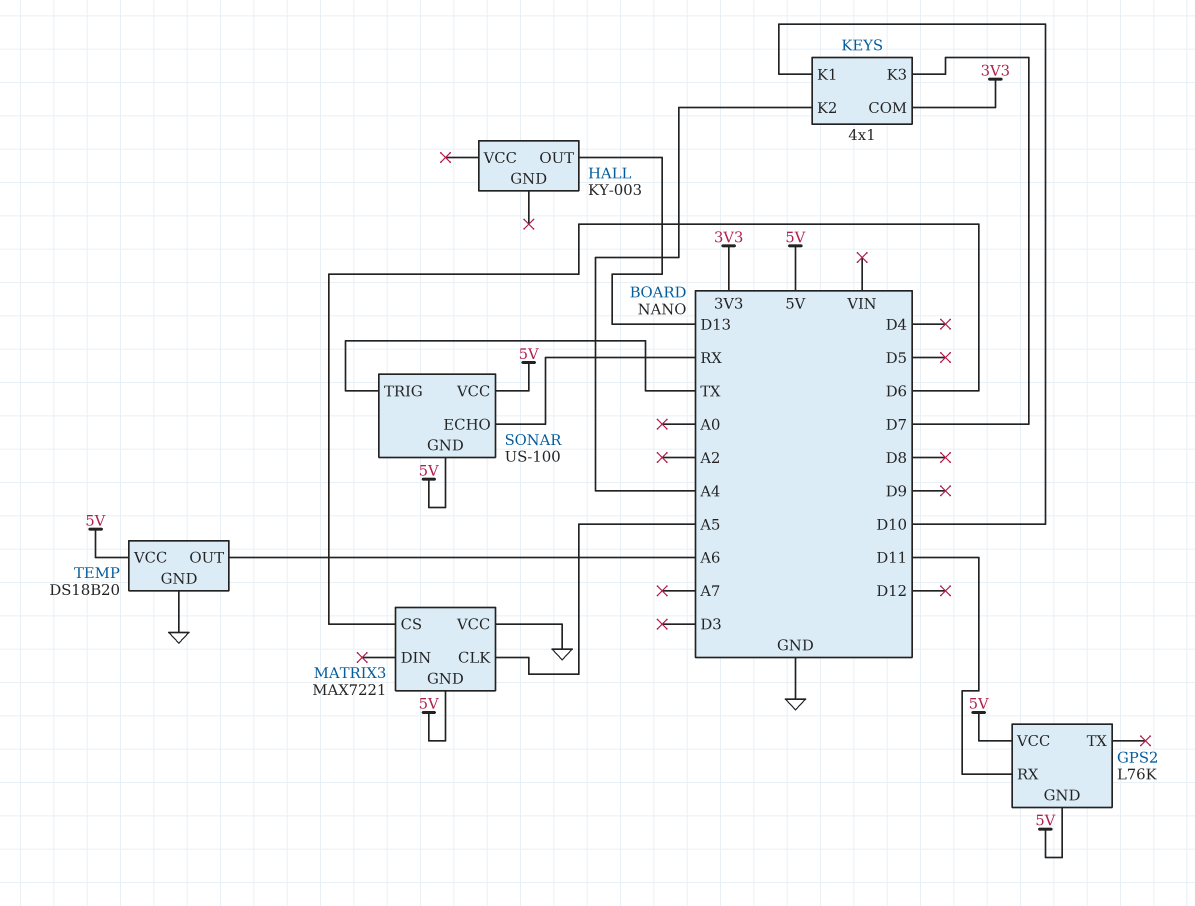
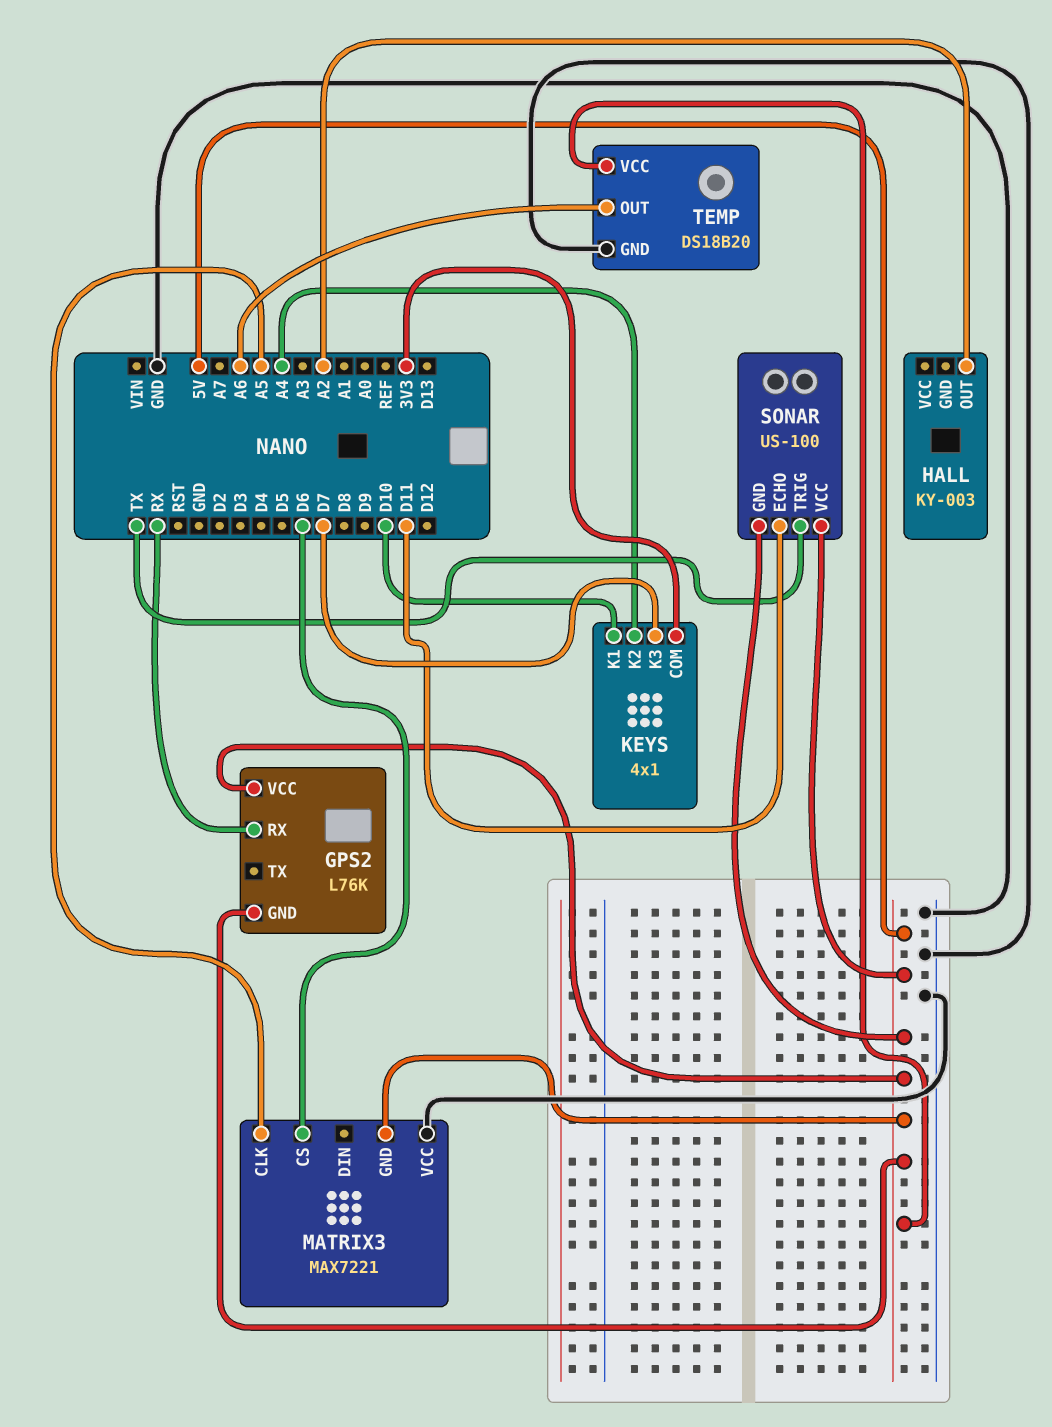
GPS2 pin RX: D11 -> RX
HALL pin OUT: D13 -> A2
SONAR pin ECHO: RX -> D11

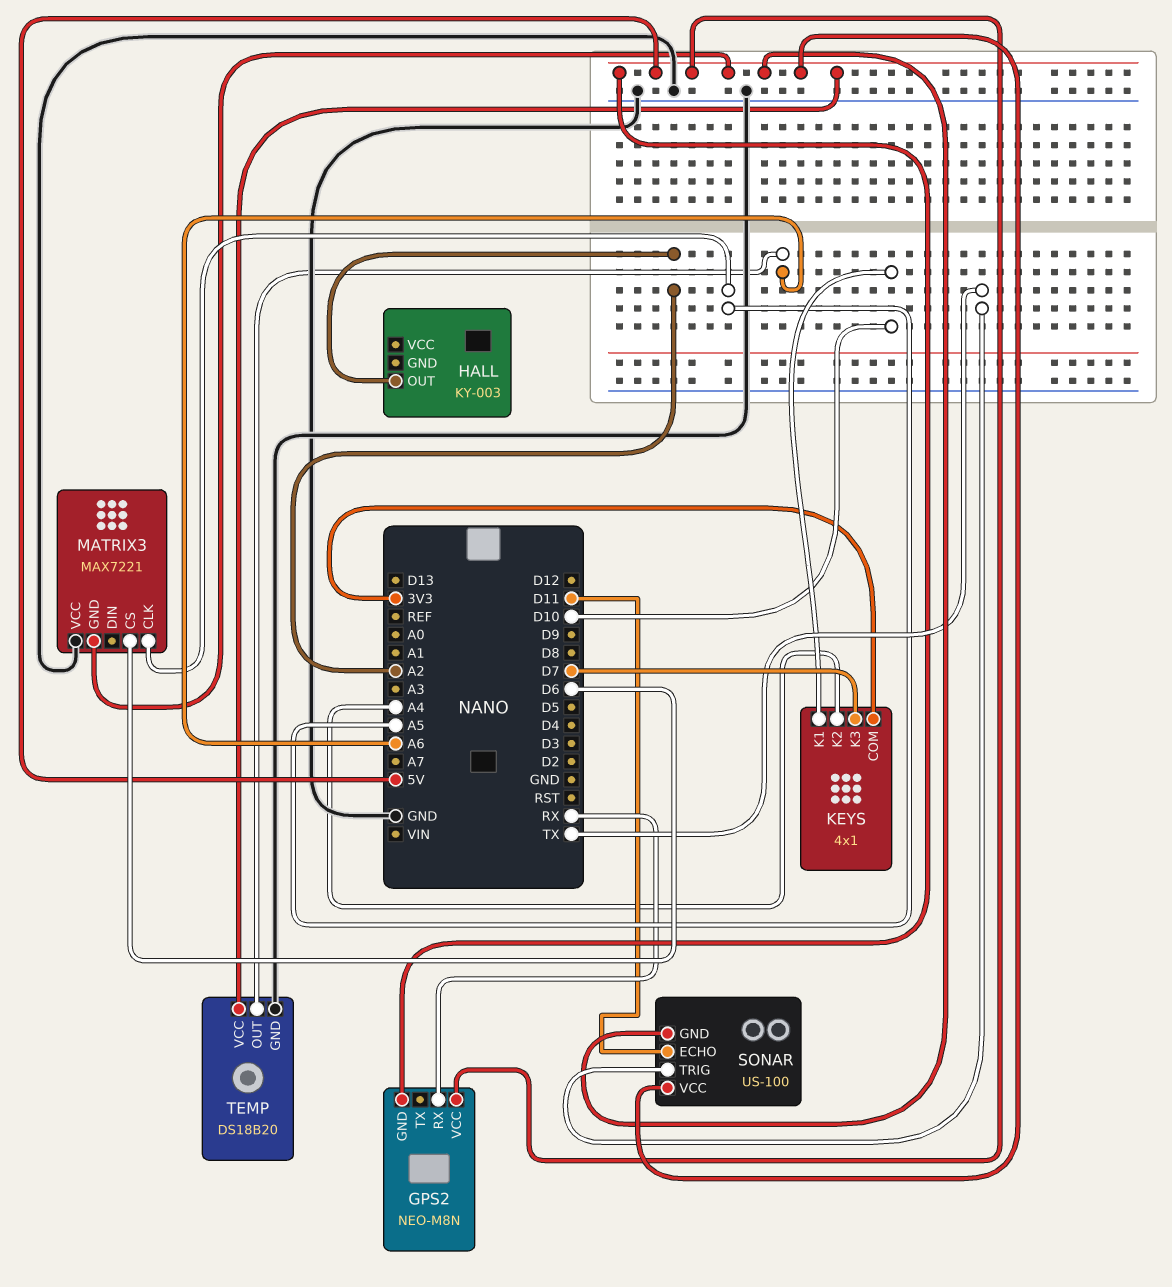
GPS2: L76K -> NEO-M8N

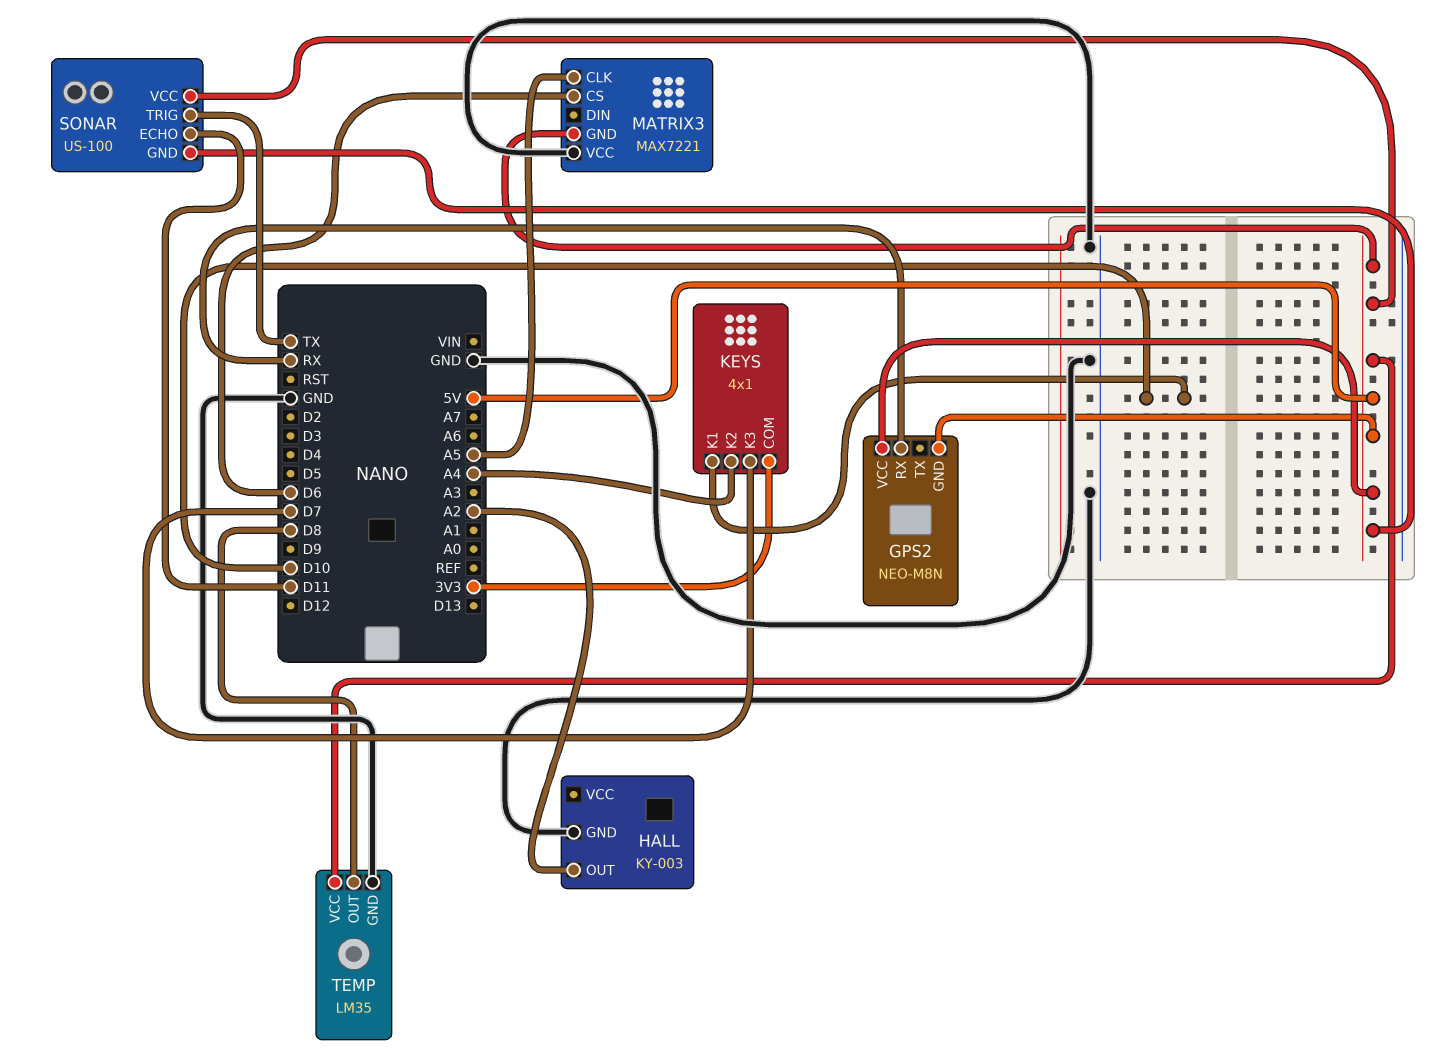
HALL pin GND: none -> GND
TEMP: DS18B20 -> LM35
TEMP pin OUT: A6 -> D8

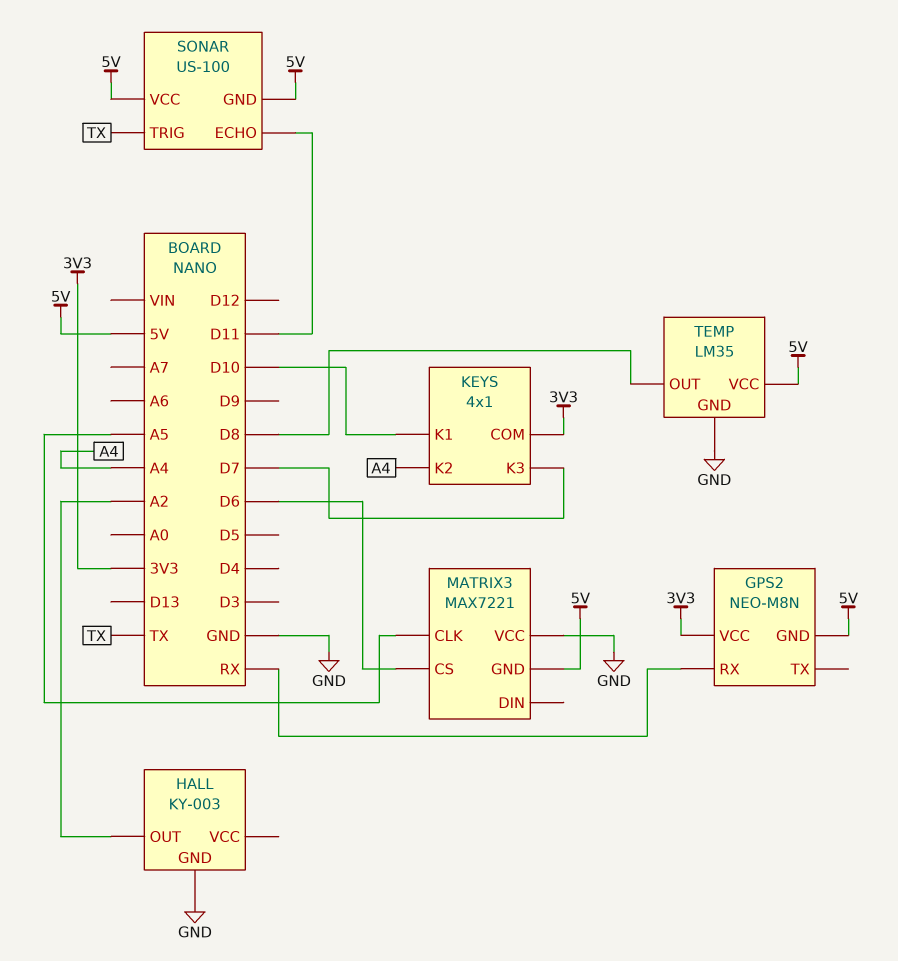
GPS2 pin VCC: 5V -> 3V3

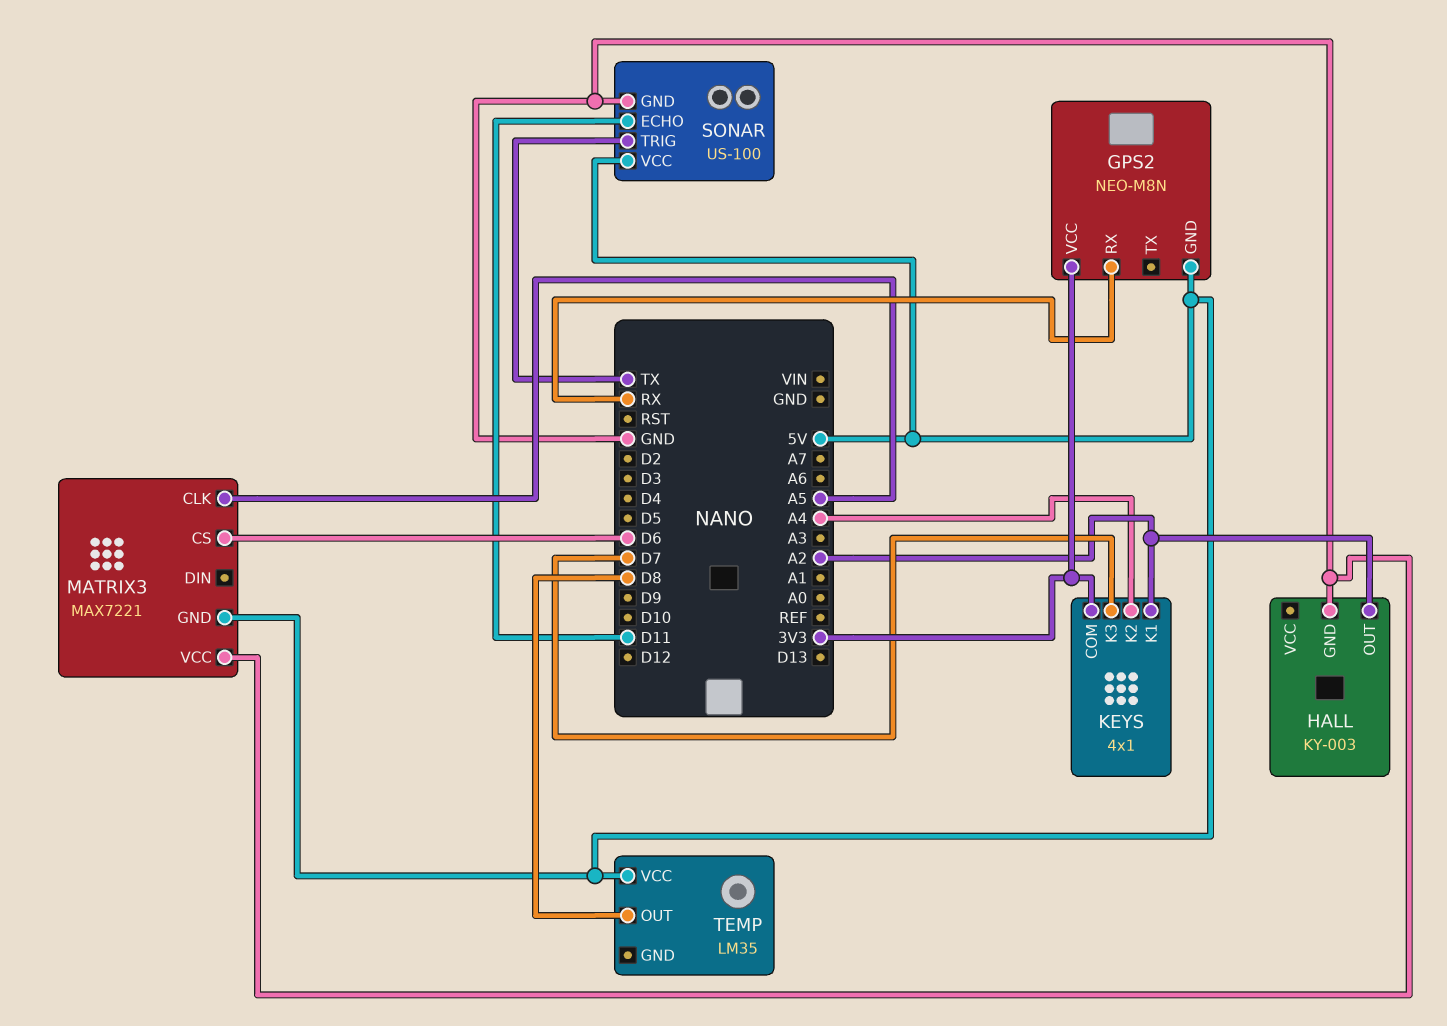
KEYS pin K1: D10 -> A2
SONAR pin GND: 5V -> GND
TEMP pin GND: GND -> none

